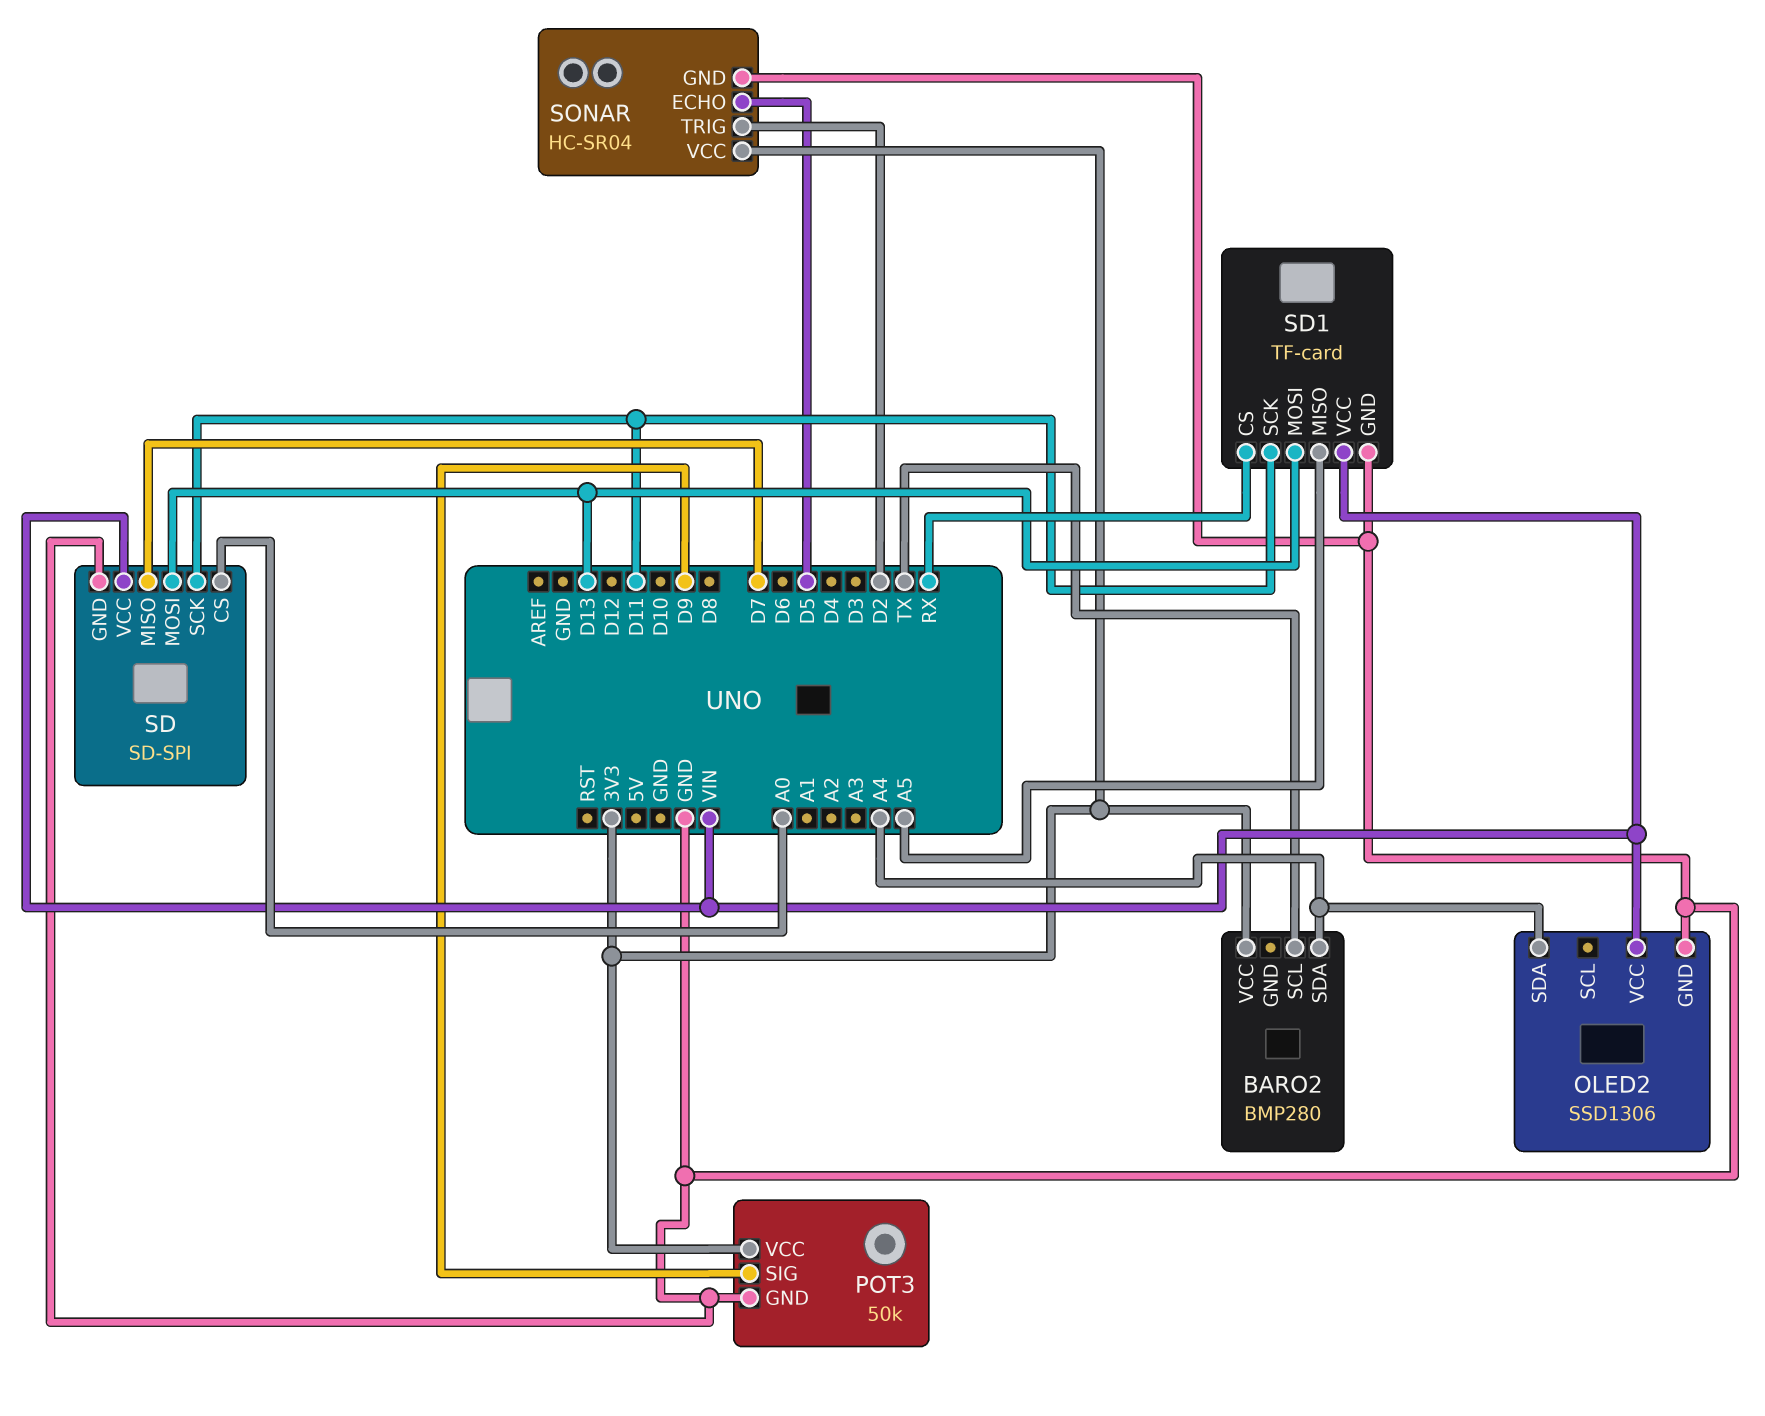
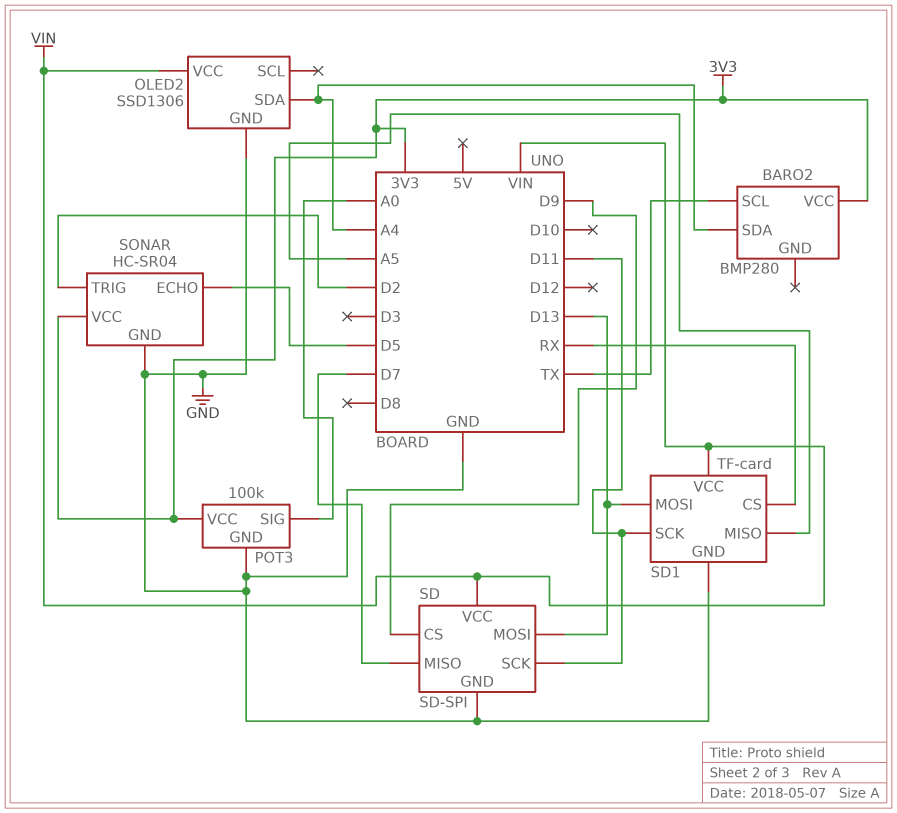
POT3: 50k -> 100k
POT3 pin SIG: D9 -> A0
SD pin CS: A0 -> D9

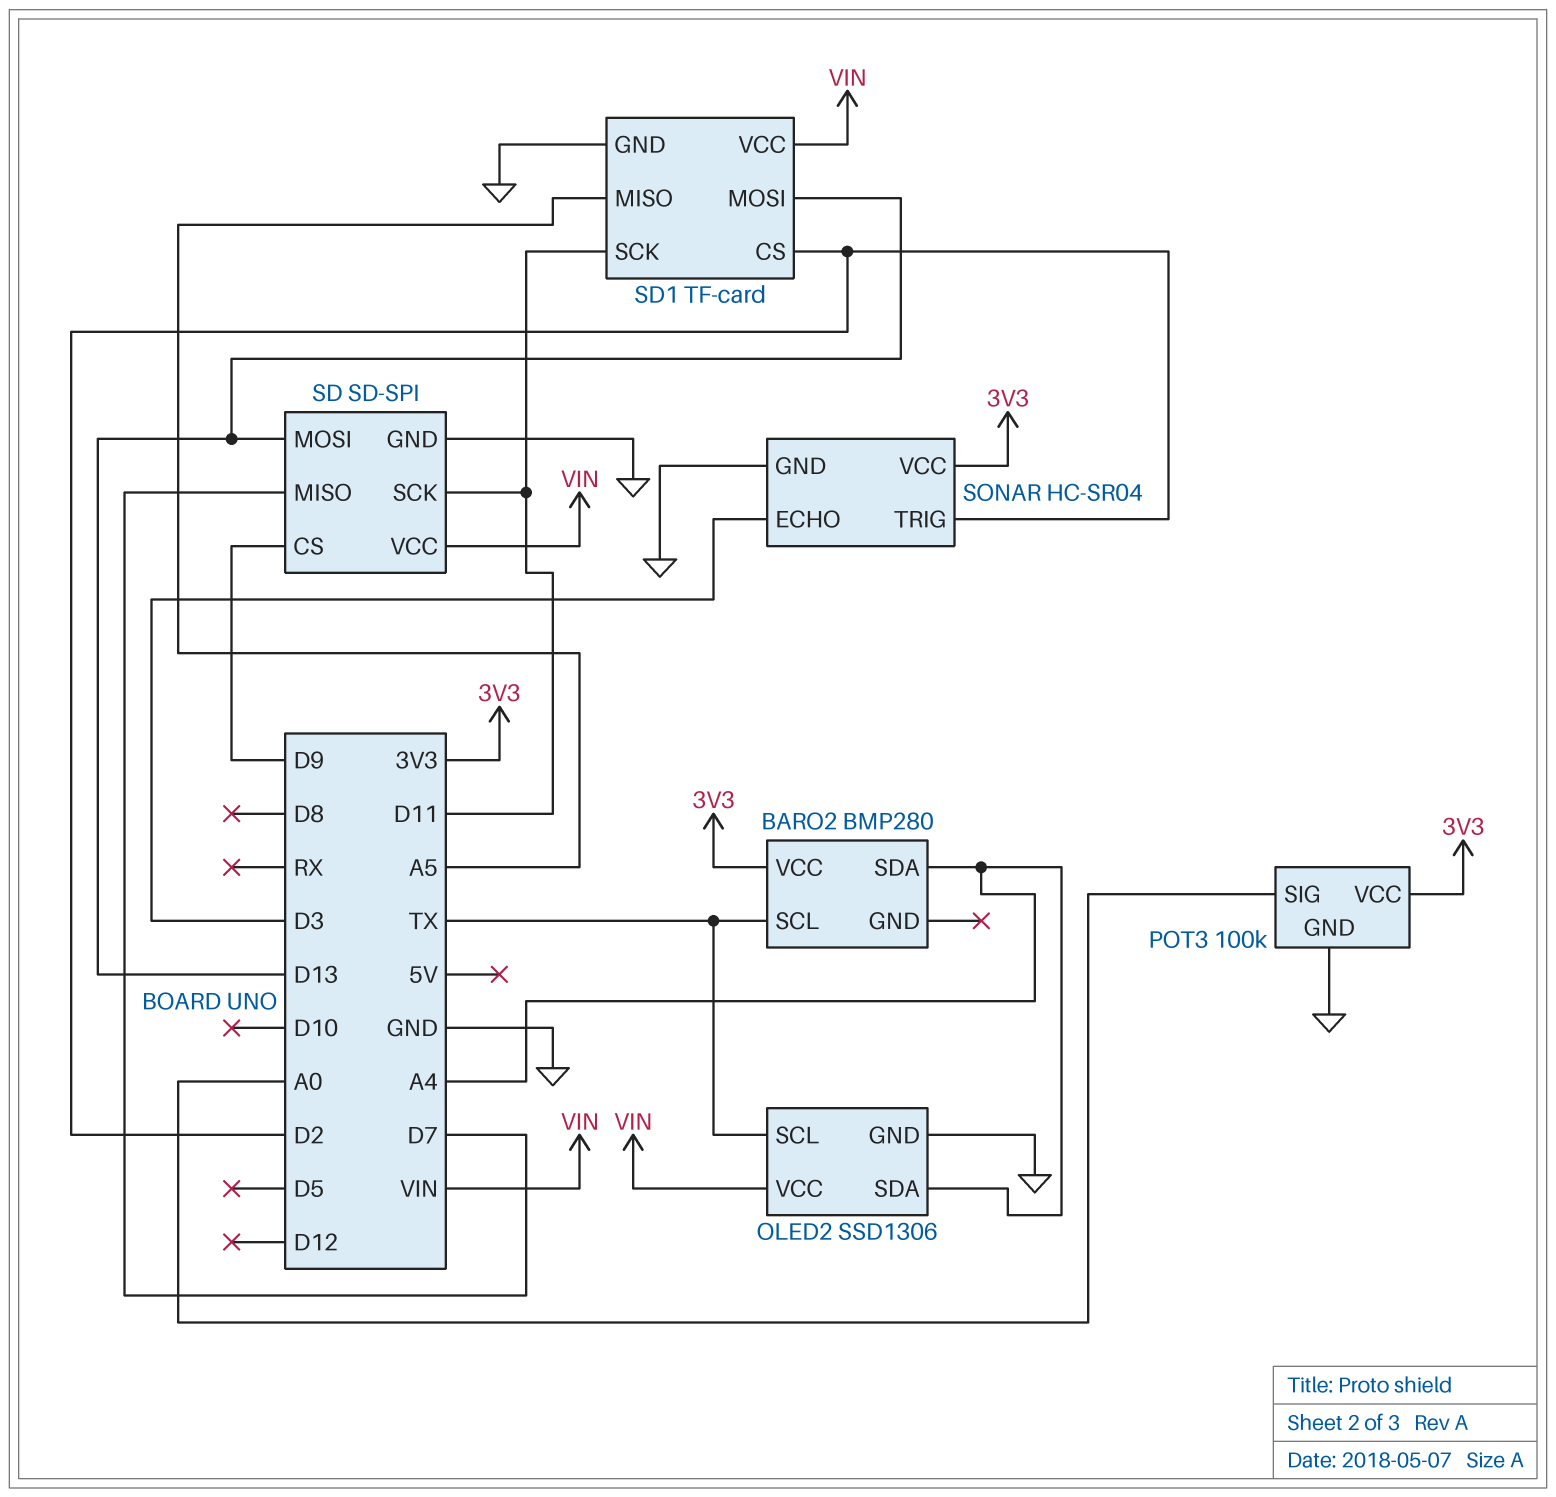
OLED2 pin SCL: none -> TX
SD1 pin CS: RX -> D2
SONAR pin ECHO: D5 -> D3

